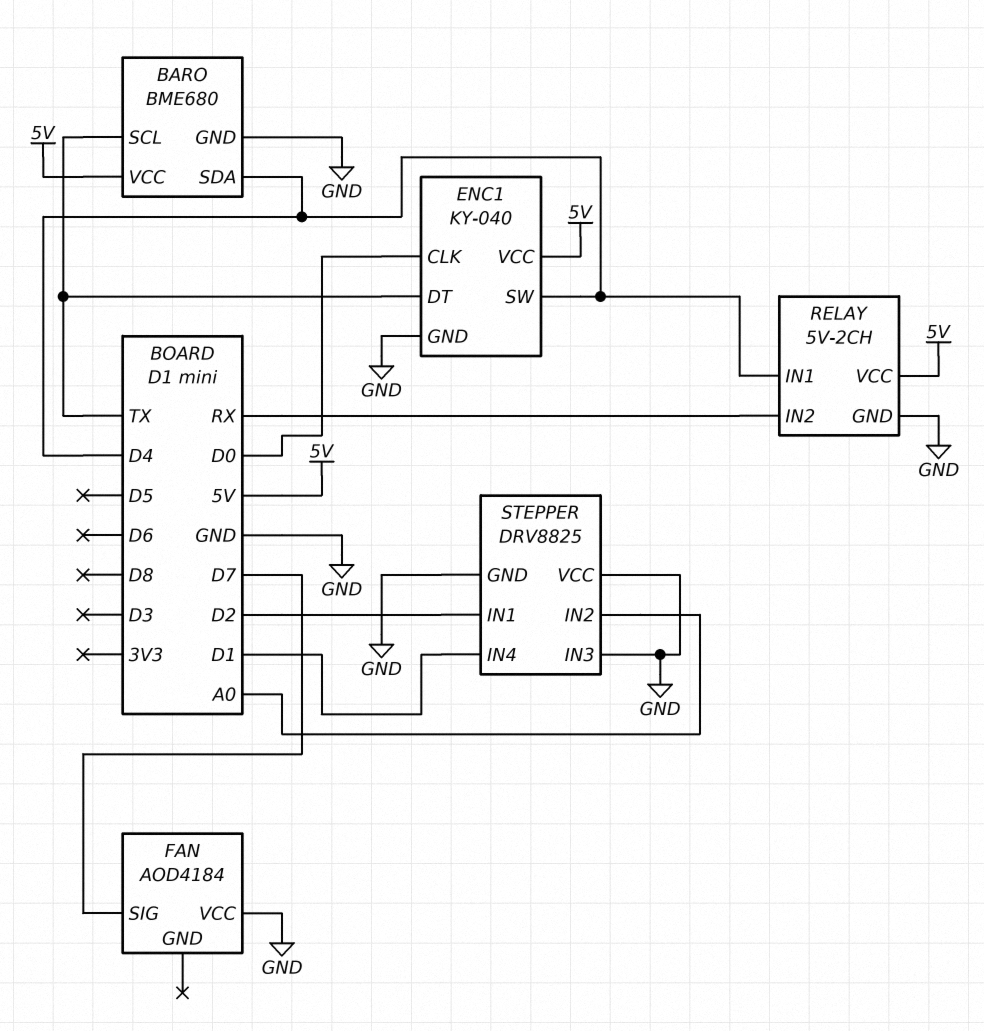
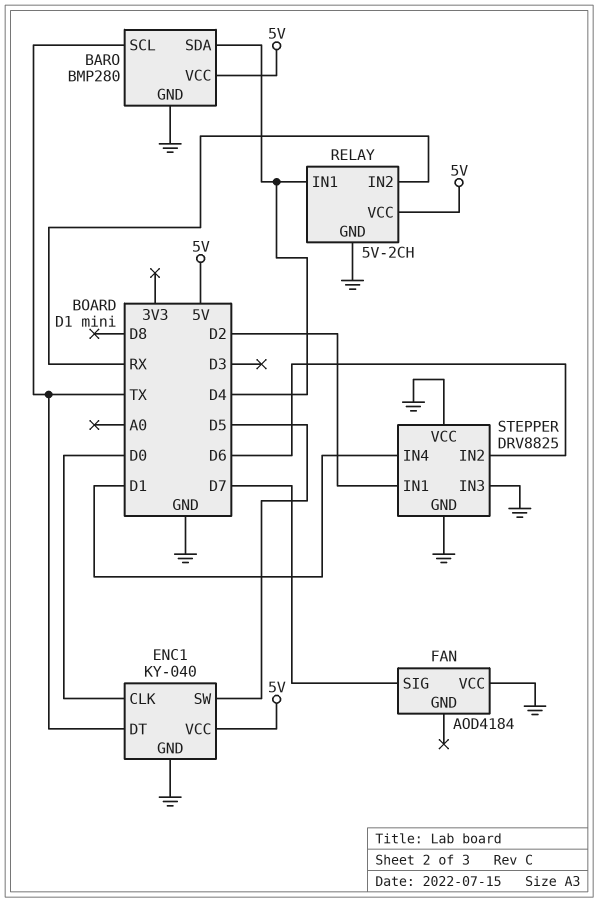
BARO: BME680 -> BMP280
ENC1 pin SW: D4 -> D5
STEPPER pin IN2: A0 -> D6

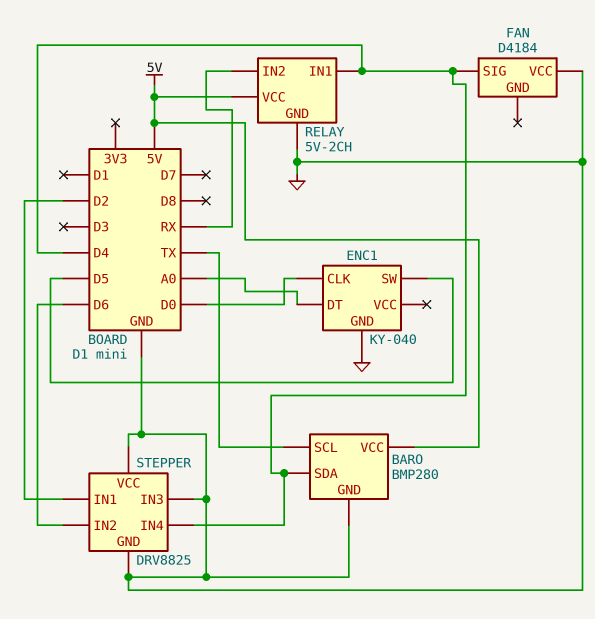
ENC1 pin DT: TX -> A0
ENC1 pin VCC: 5V -> none
FAN: AOD4184 -> D4184
FAN pin SIG: D7 -> D4
STEPPER pin IN4: D1 -> D4

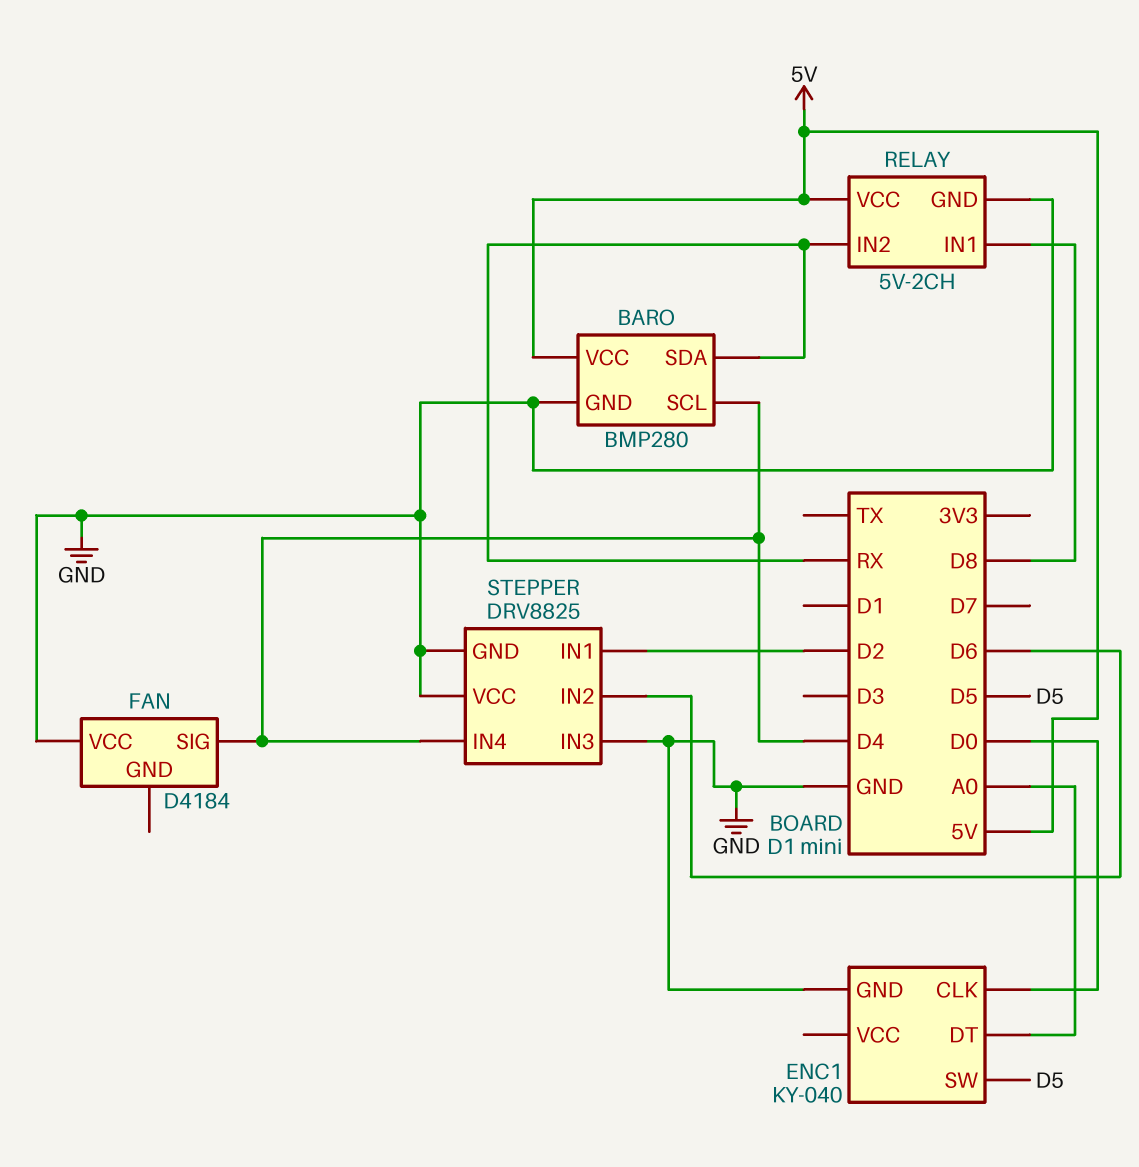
BARO pin SCL: TX -> D4
BARO pin SDA: D4 -> RX
RELAY pin IN1: D4 -> D8

